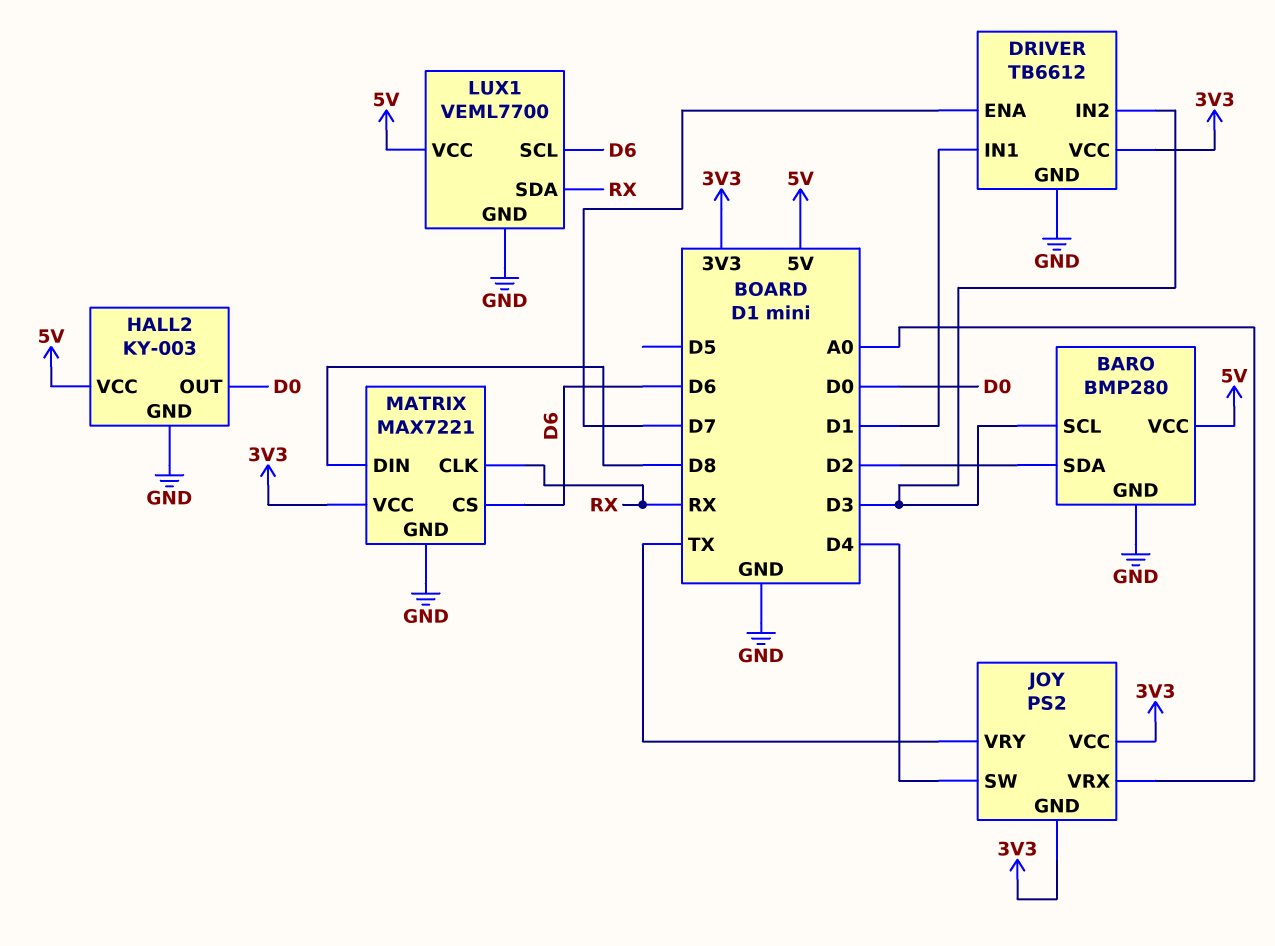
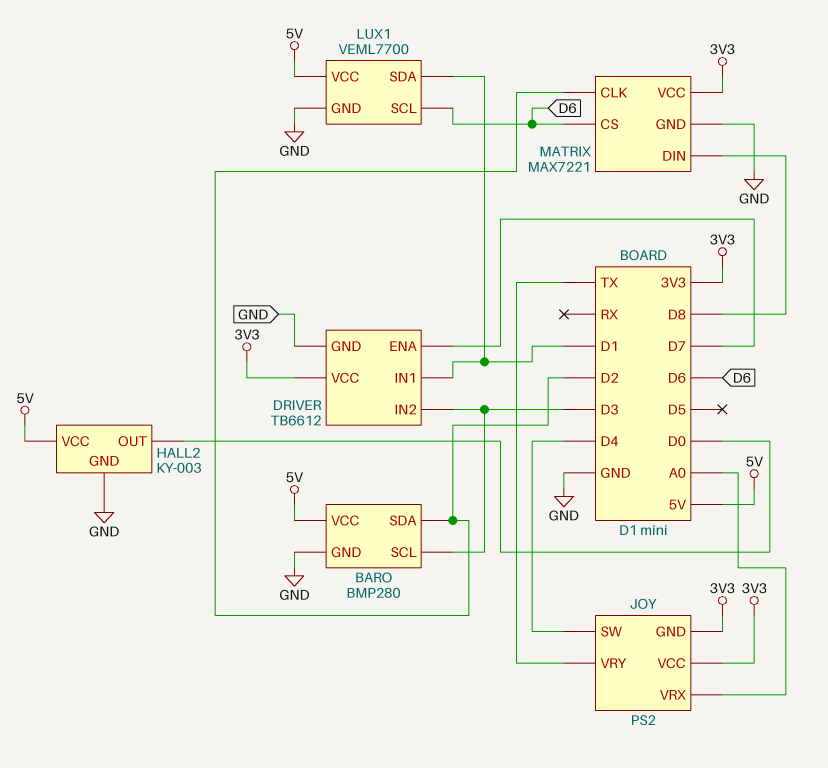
LUX1 pin SDA: RX -> D1
MATRIX pin CLK: RX -> D2

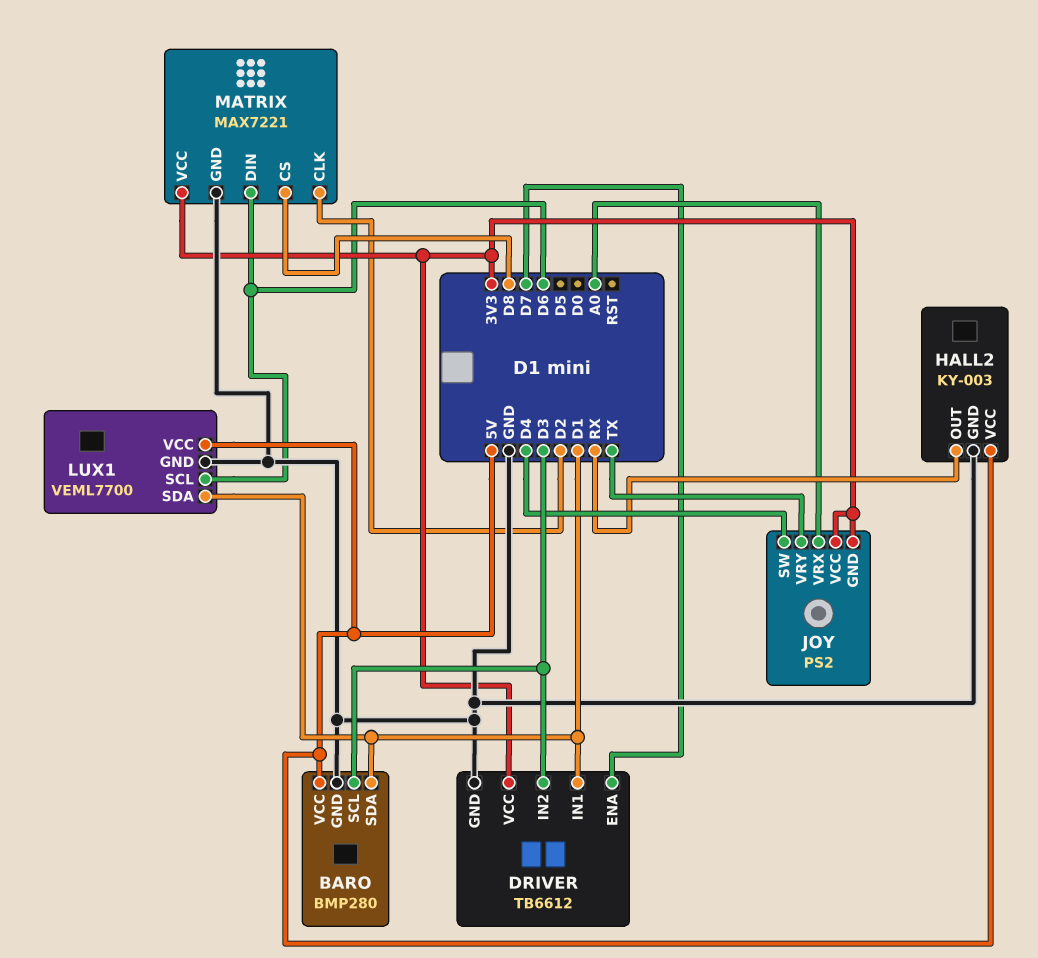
BARO pin SDA: D2 -> D1
HALL2 pin OUT: D0 -> RX
MATRIX pin CS: D6 -> D8
MATRIX pin DIN: D8 -> D6

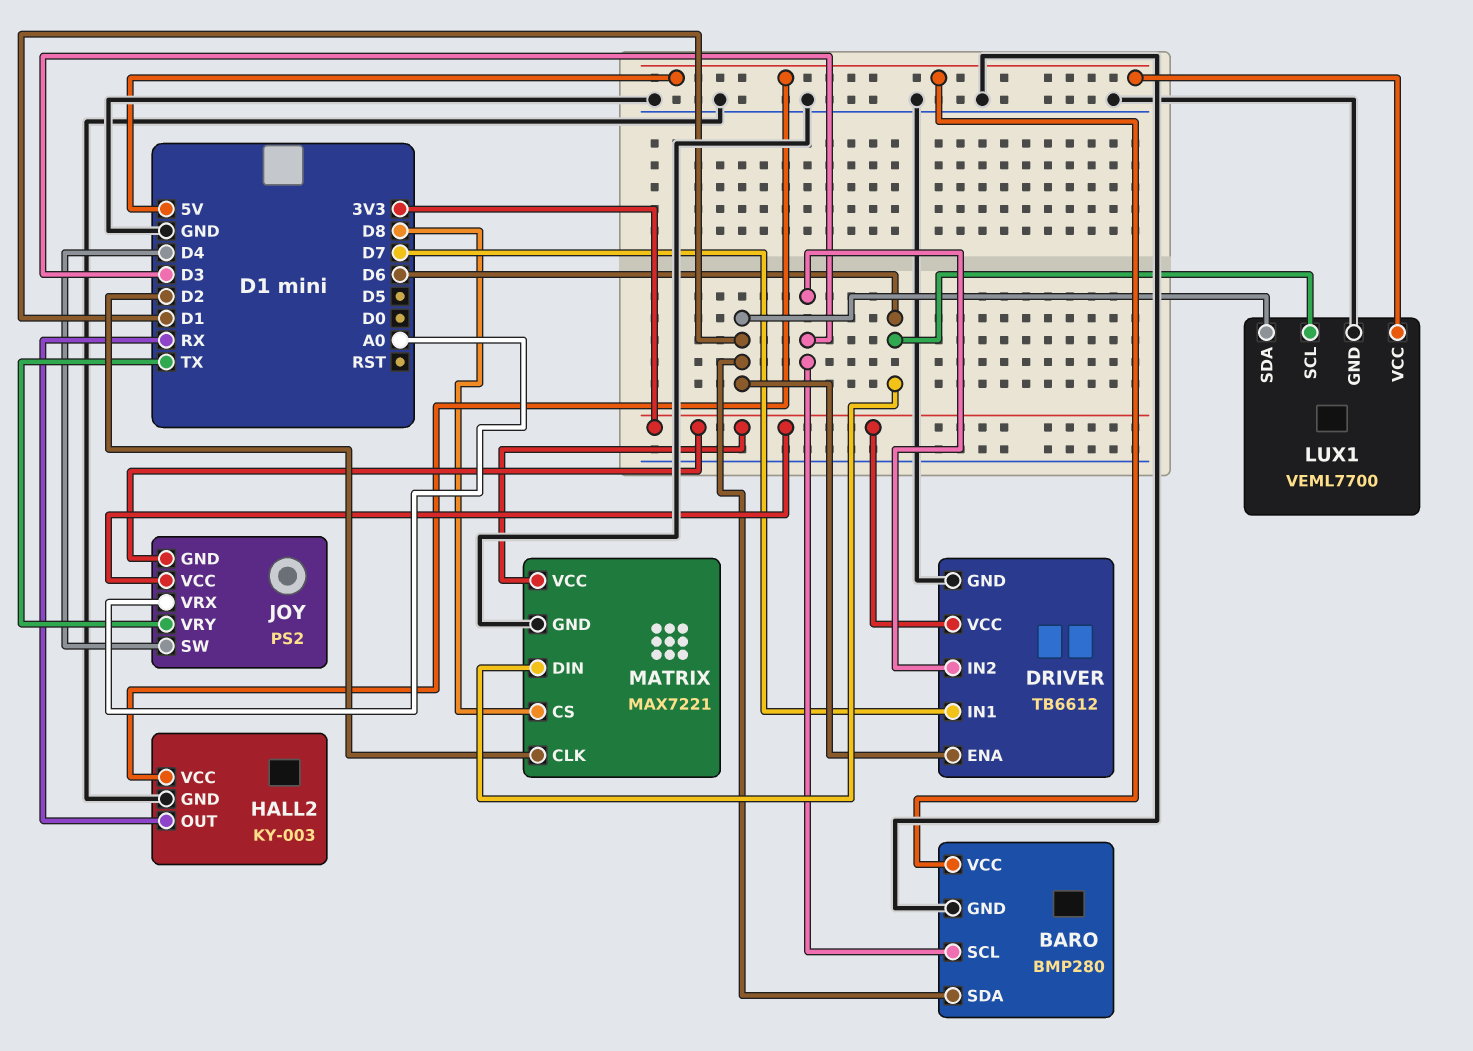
DRIVER pin ENA: D7 -> D1
DRIVER pin IN1: D1 -> D7

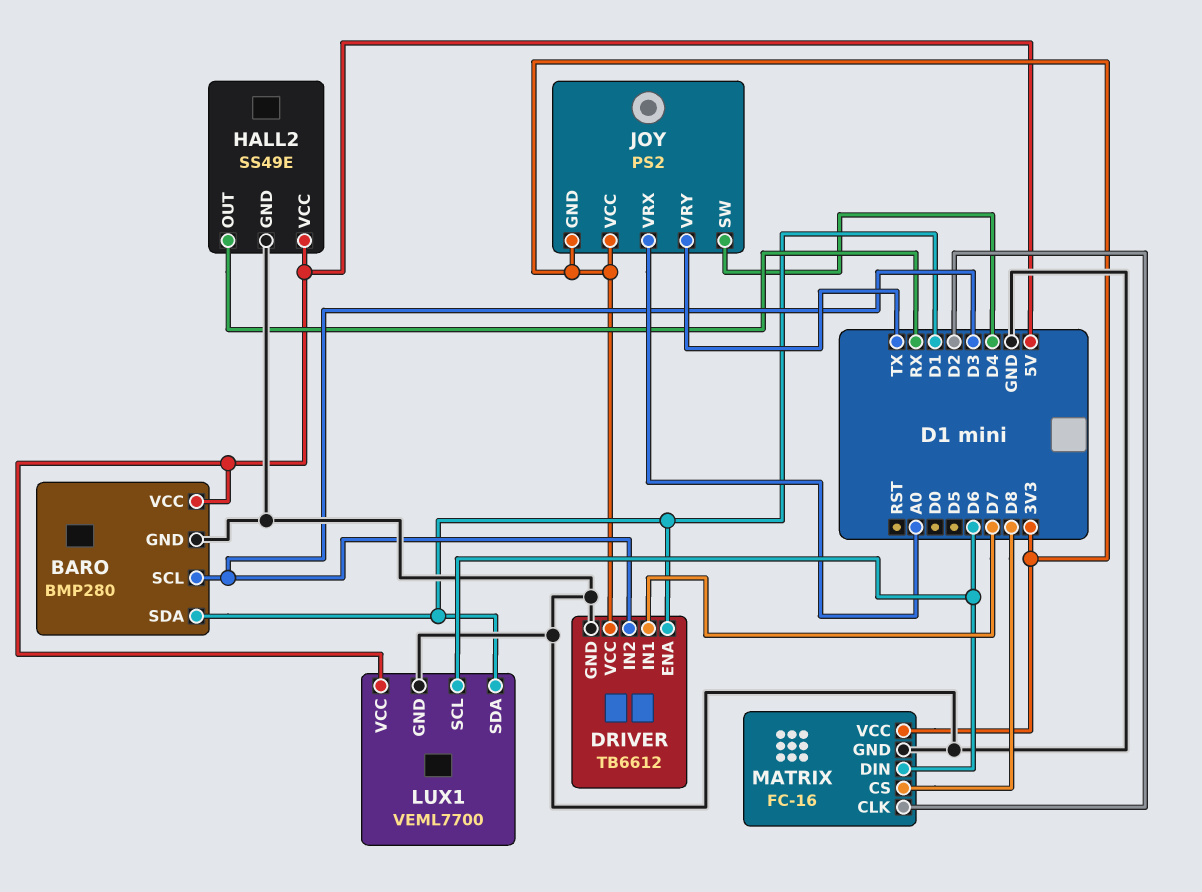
HALL2: KY-003 -> SS49E
MATRIX: MAX7221 -> FC-16

